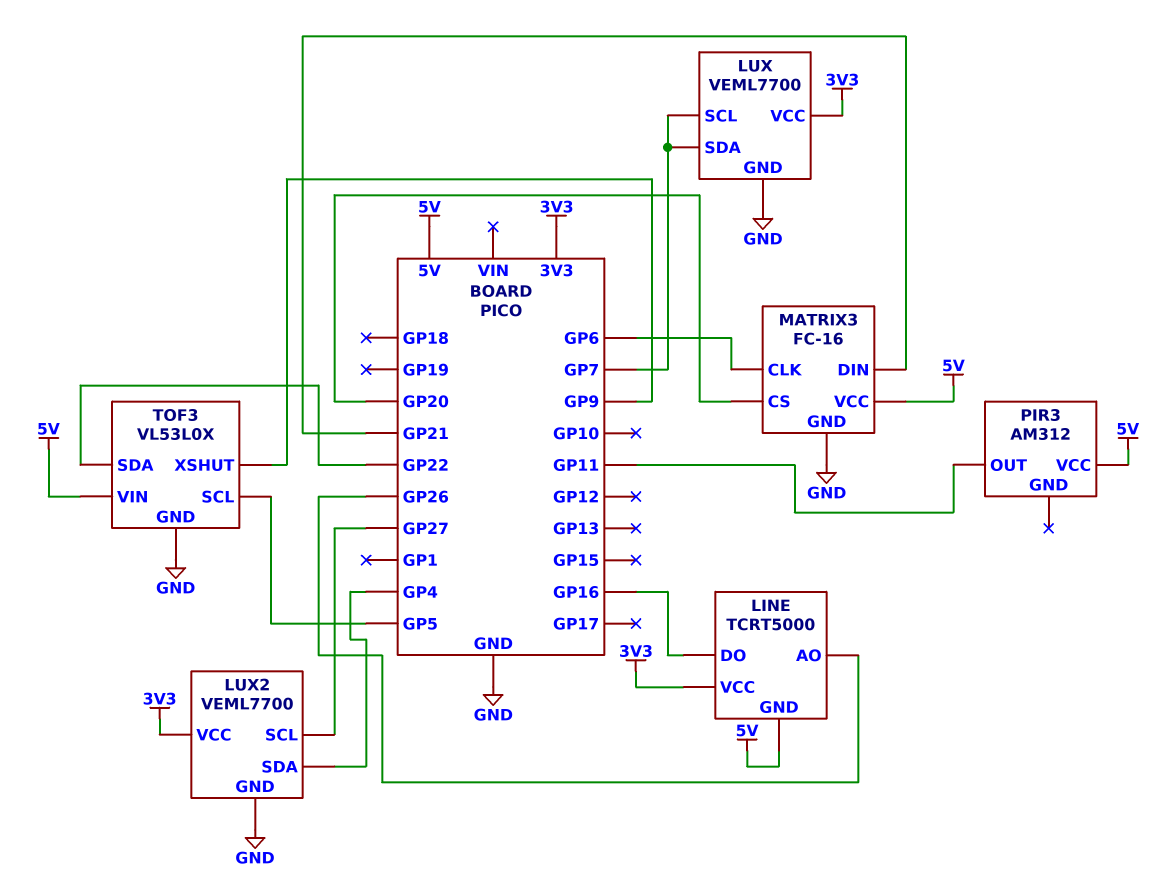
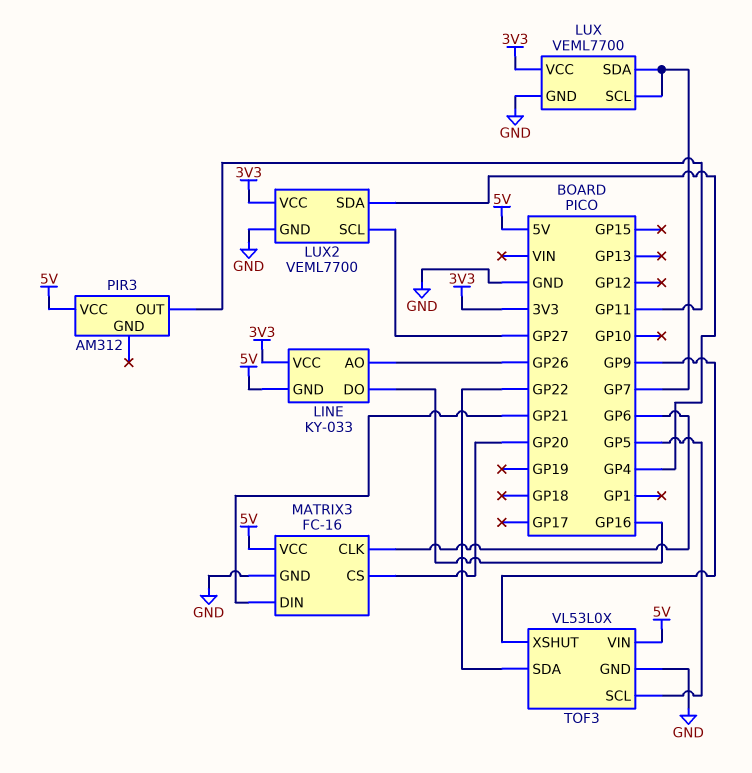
LINE: TCRT5000 -> KY-033

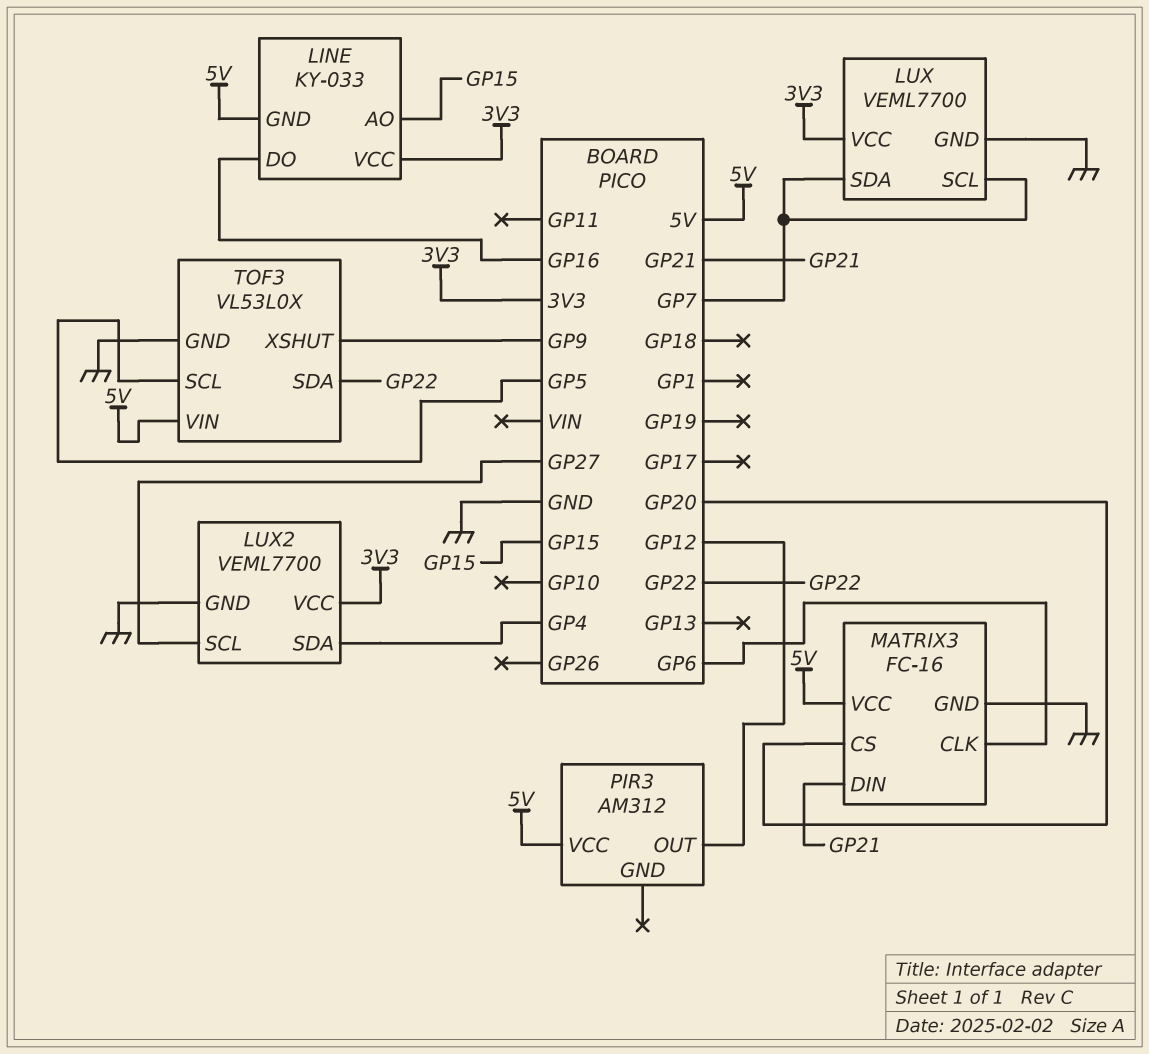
LINE pin AO: GP26 -> GP15
PIR3 pin OUT: GP11 -> GP12

